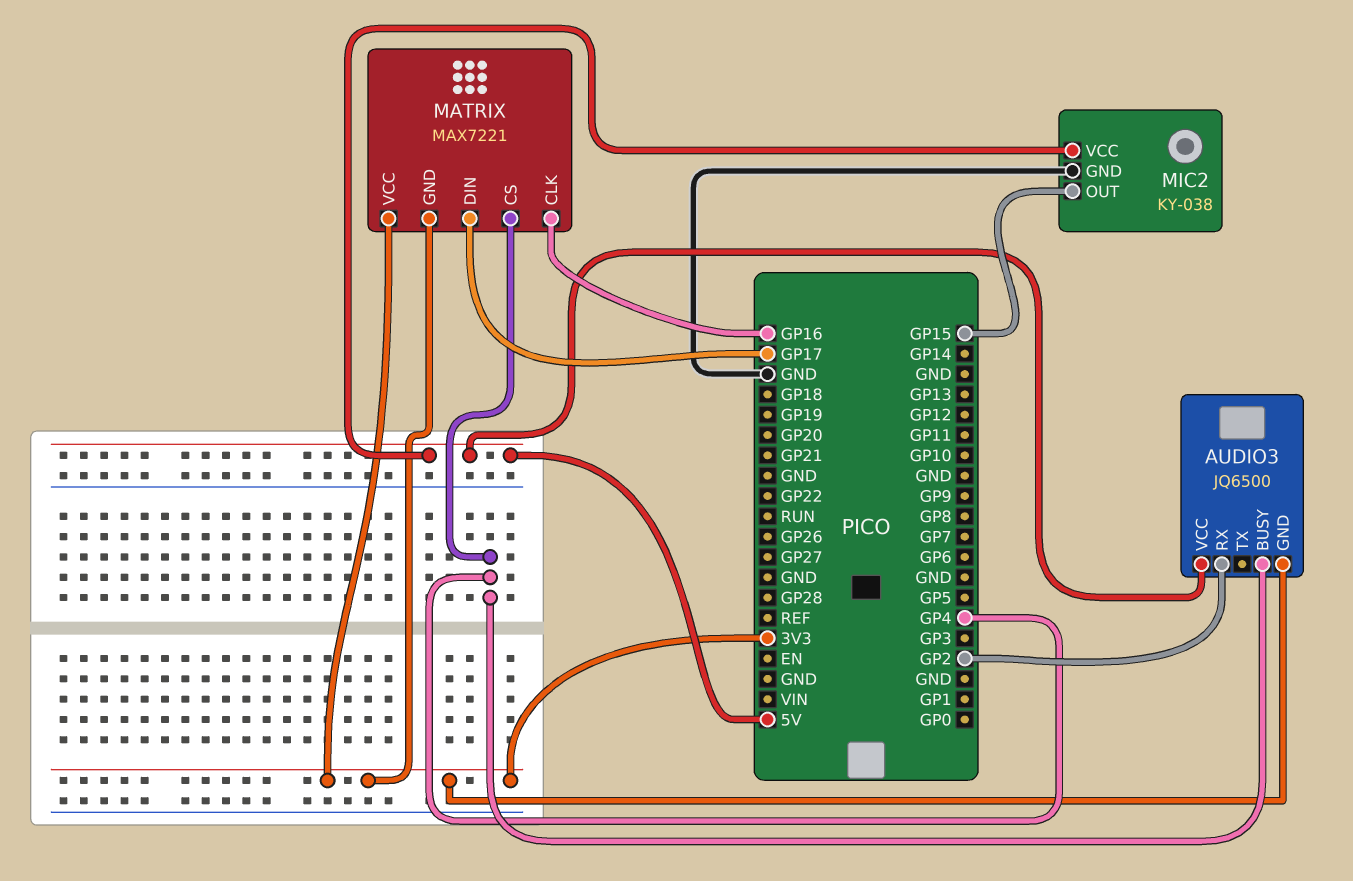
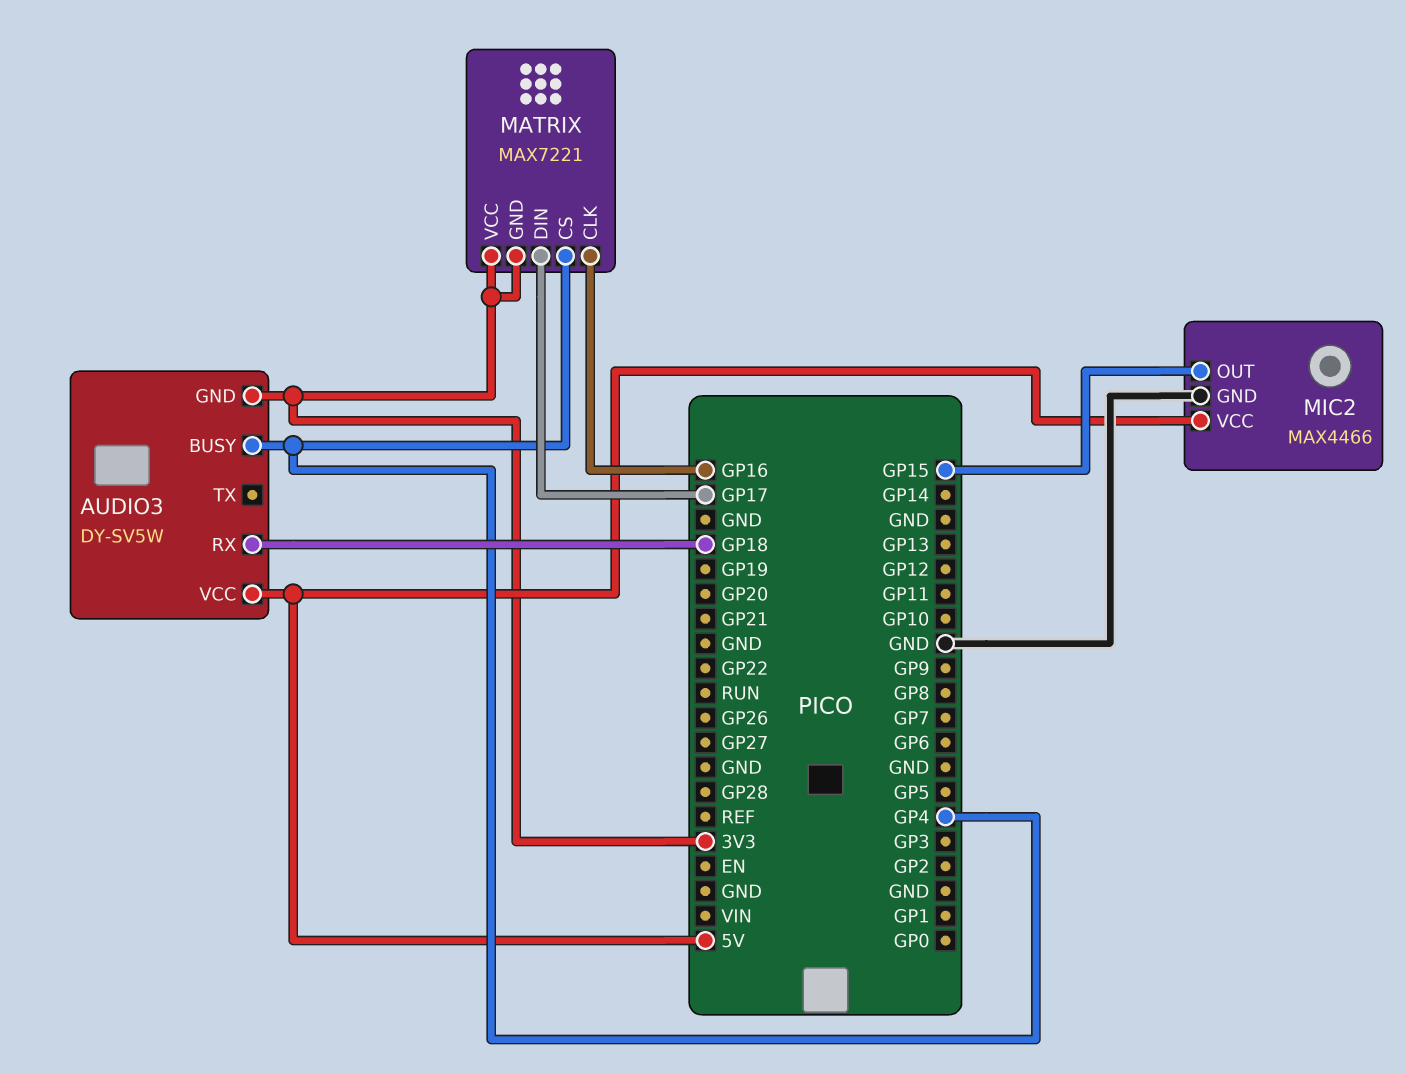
AUDIO3: JQ6500 -> DY-SV5W
AUDIO3 pin RX: GP2 -> GP18
MIC2: KY-038 -> MAX4466

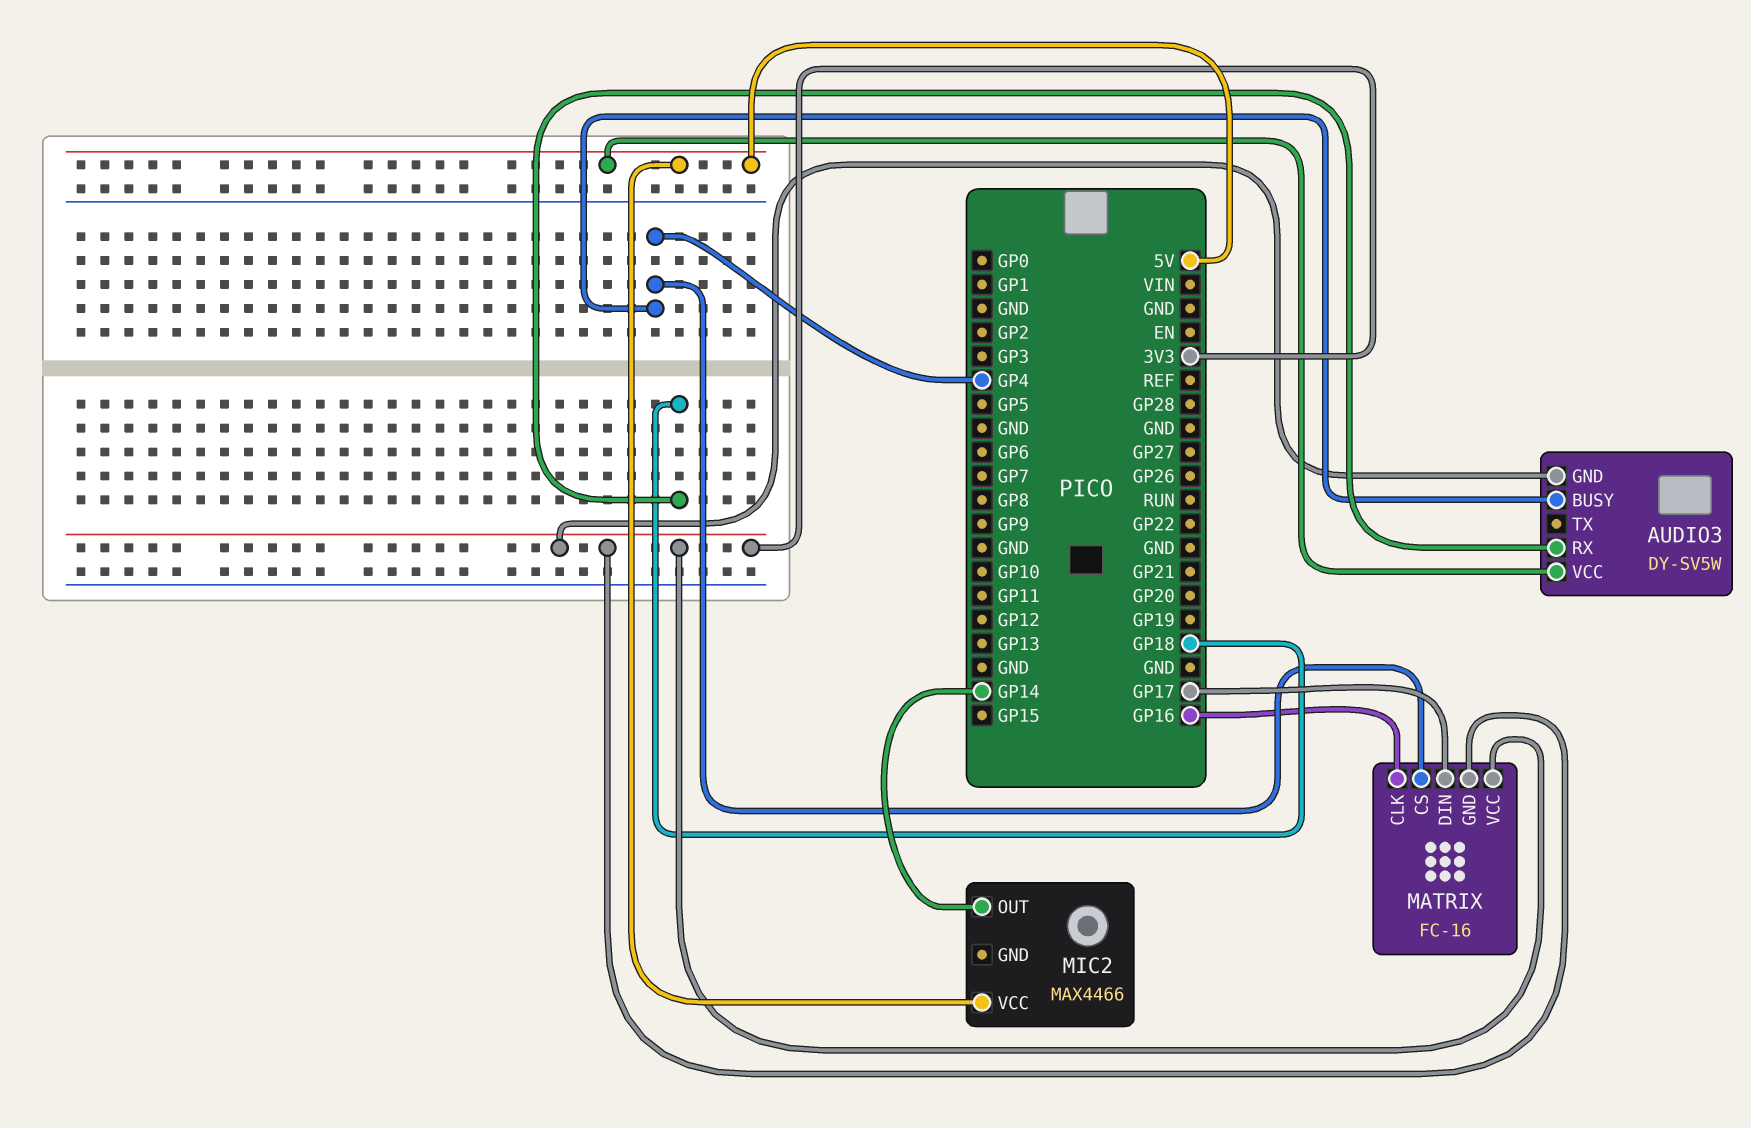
MATRIX: MAX7221 -> FC-16
MIC2 pin GND: GND -> none
MIC2 pin OUT: GP15 -> GP14

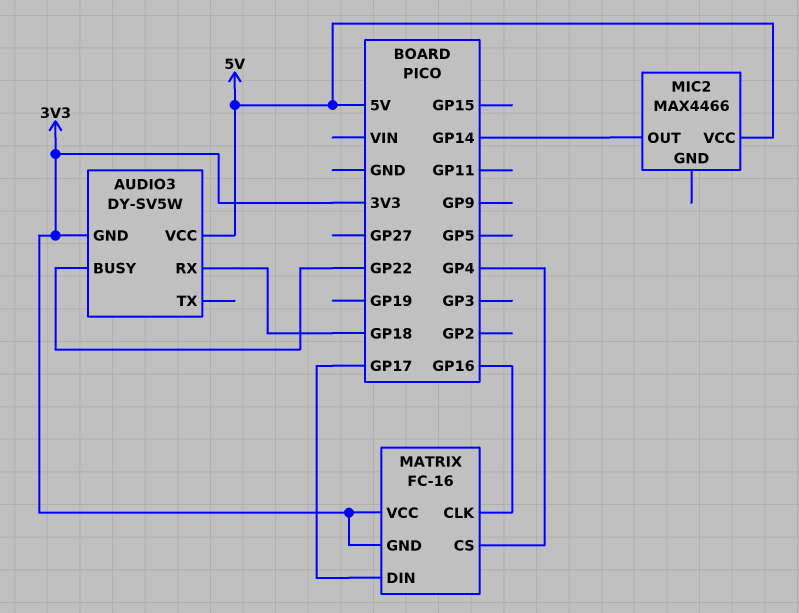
AUDIO3 pin BUSY: GP4 -> GP22

